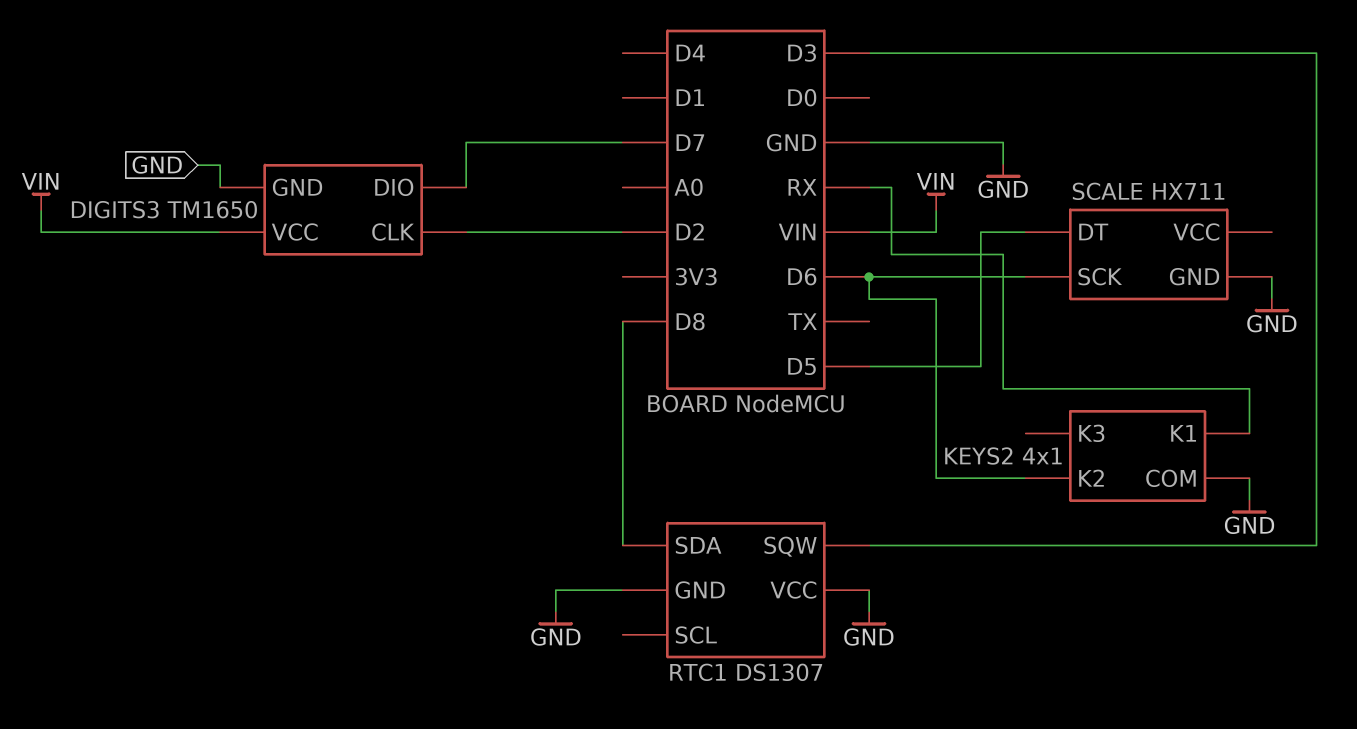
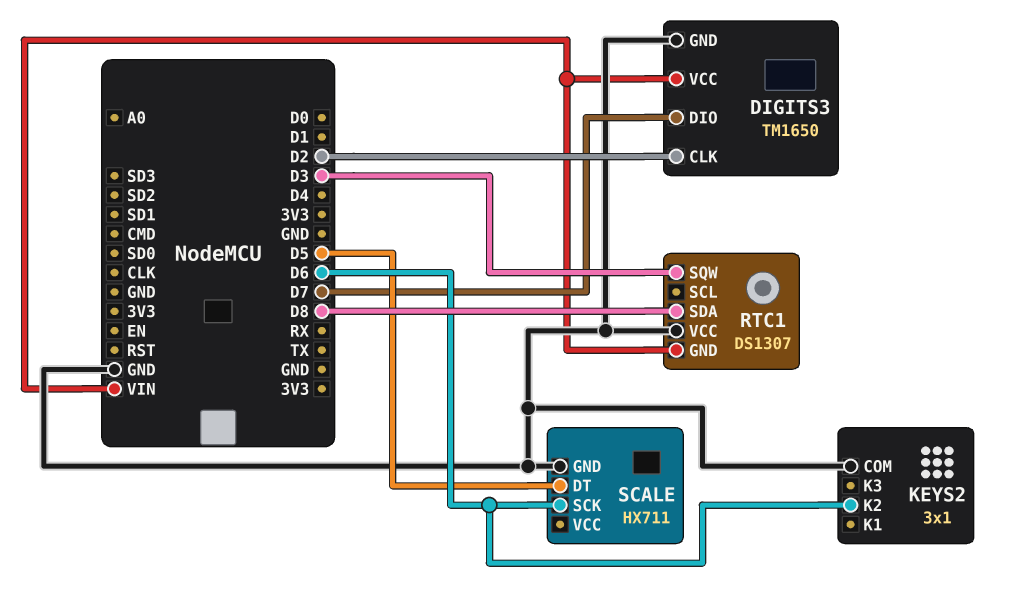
KEYS2: 4x1 -> 3x1
KEYS2 pin K1: RX -> none
RTC1 pin GND: GND -> VIN

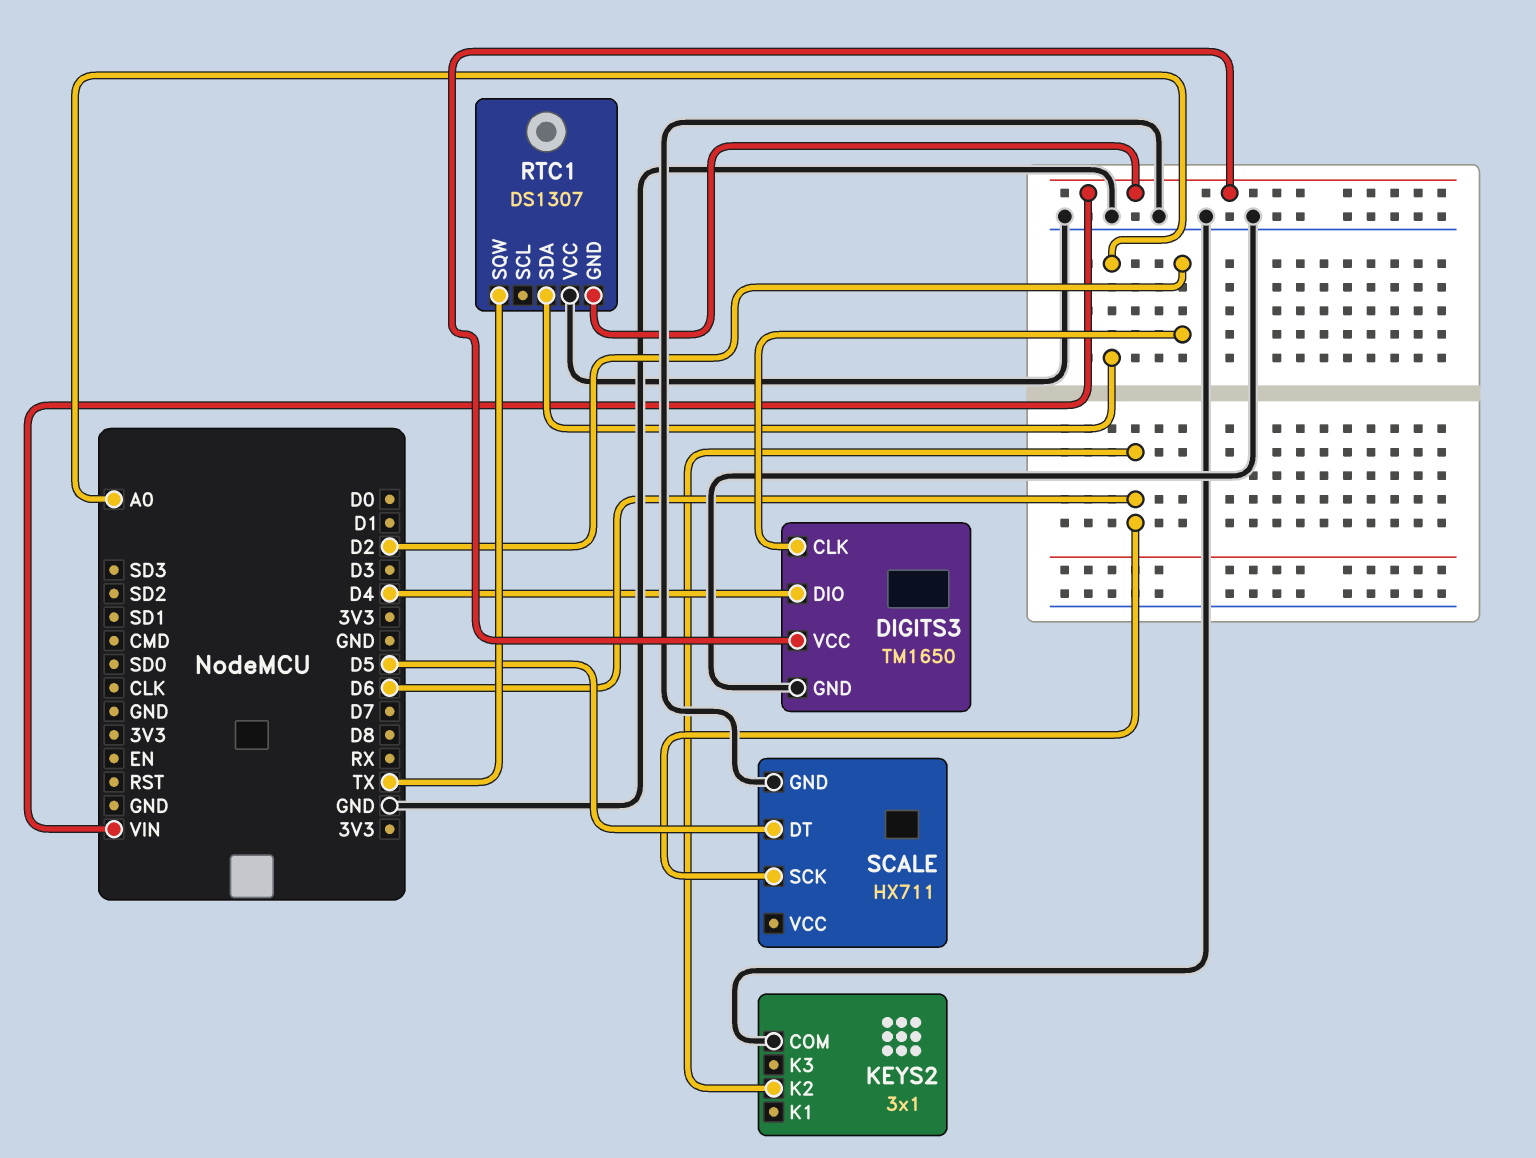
DIGITS3 pin DIO: D7 -> D4
RTC1 pin SDA: D8 -> A0
RTC1 pin SQW: D3 -> TX

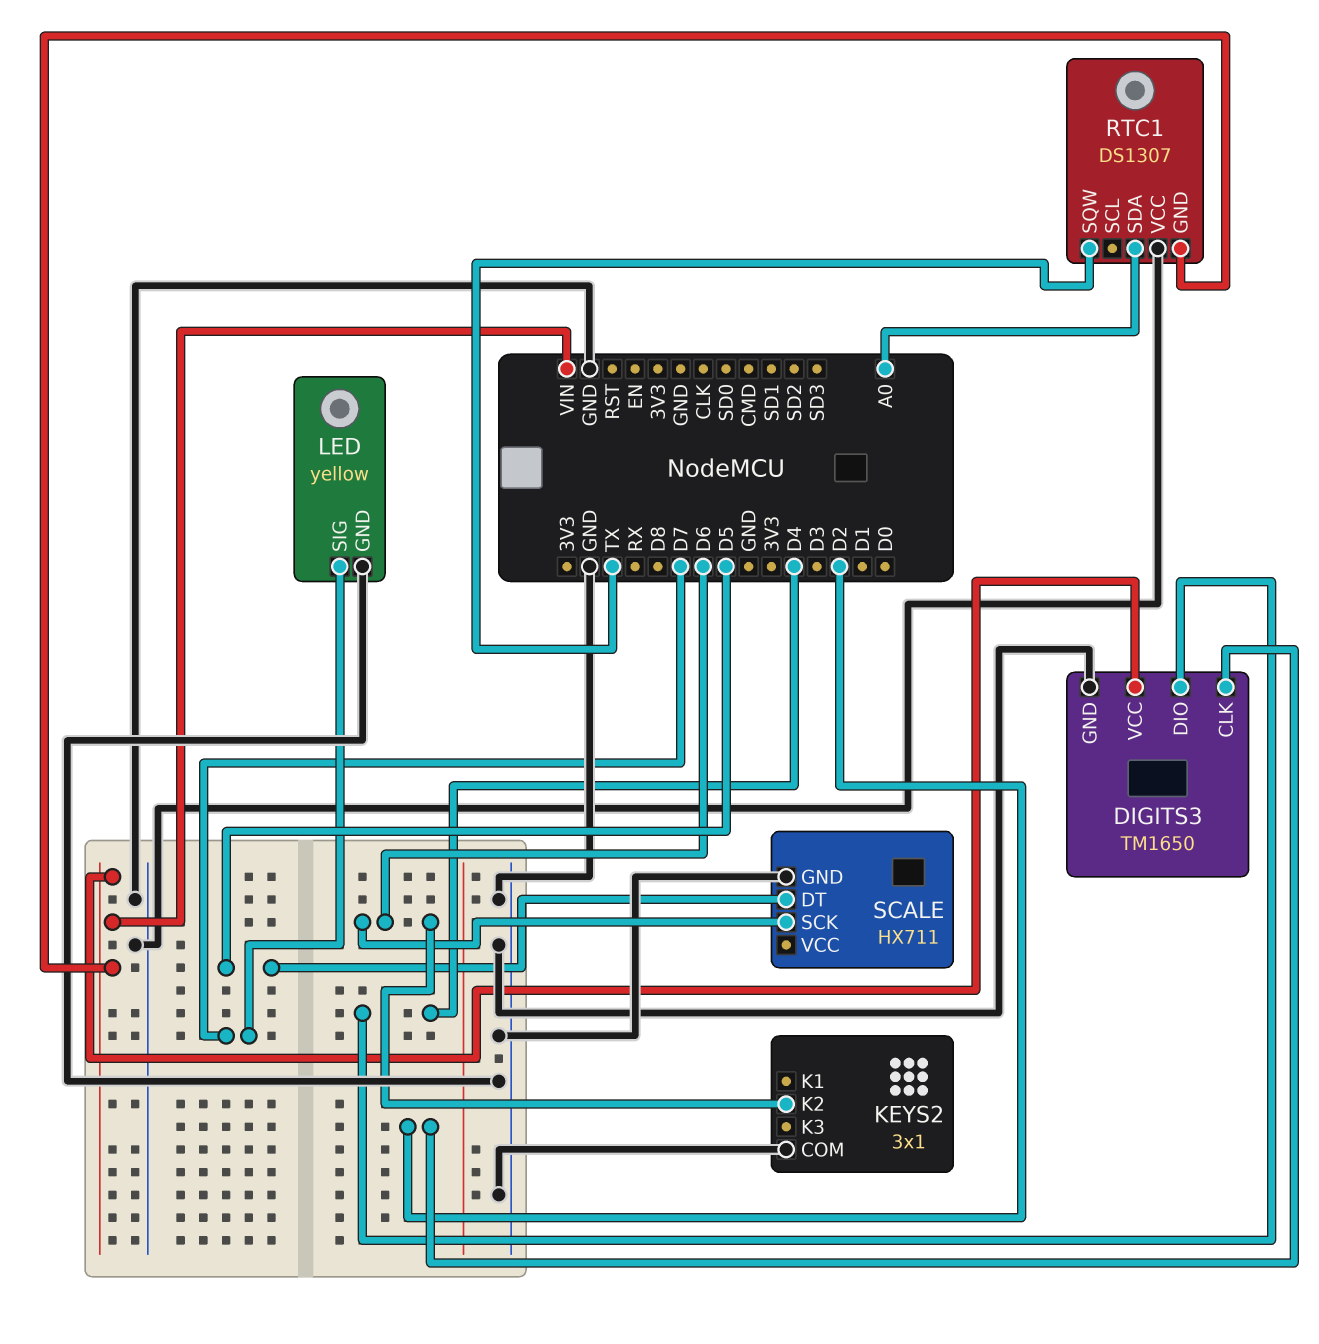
LED: none -> yellow
LED pin GND: none -> GND
LED pin SIG: none -> D7

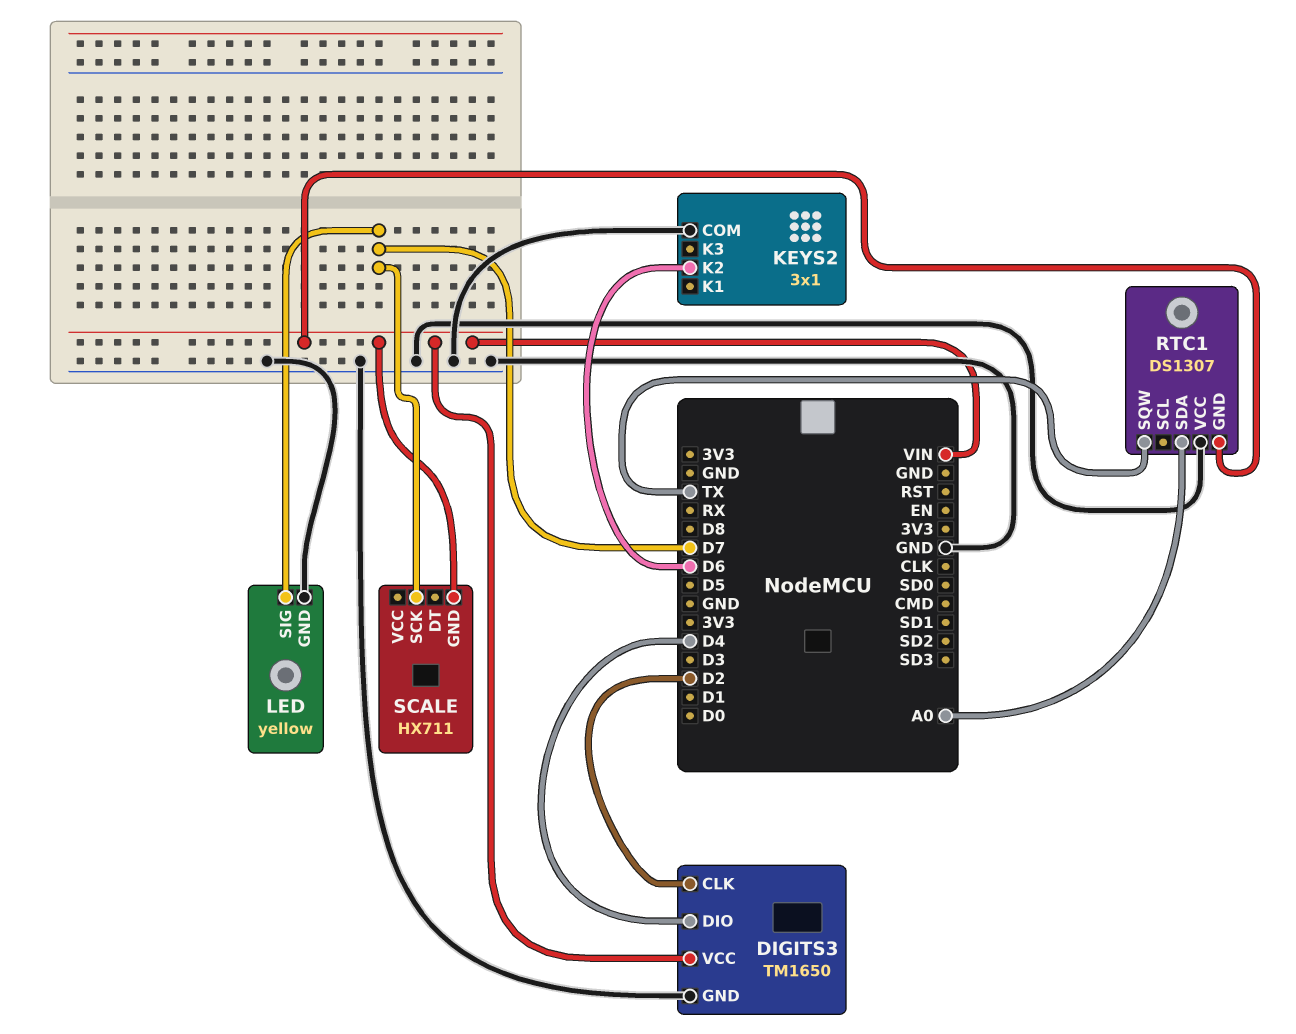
SCALE pin DT: D5 -> none
SCALE pin GND: GND -> VIN
SCALE pin SCK: D6 -> D7

